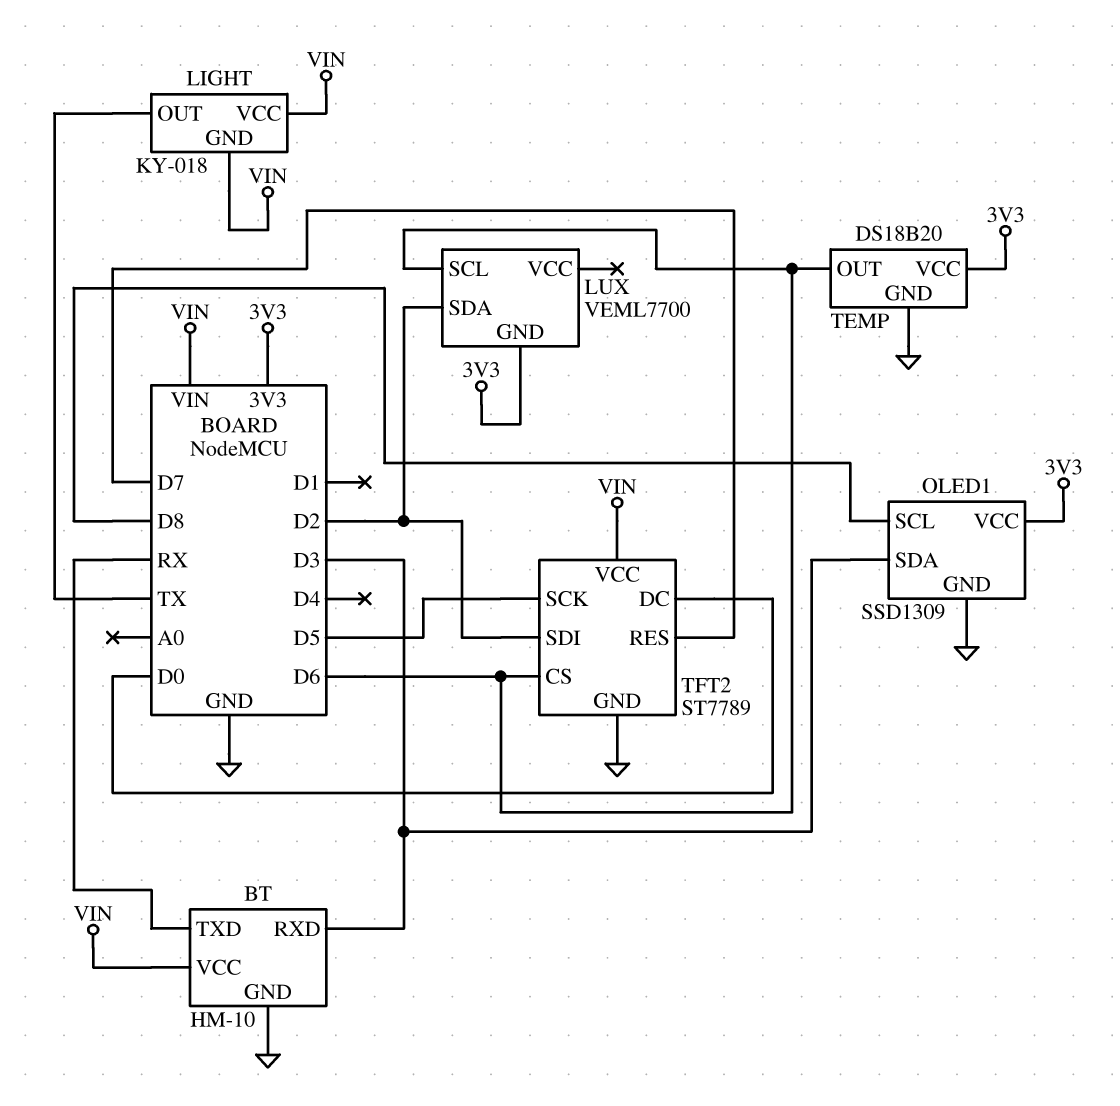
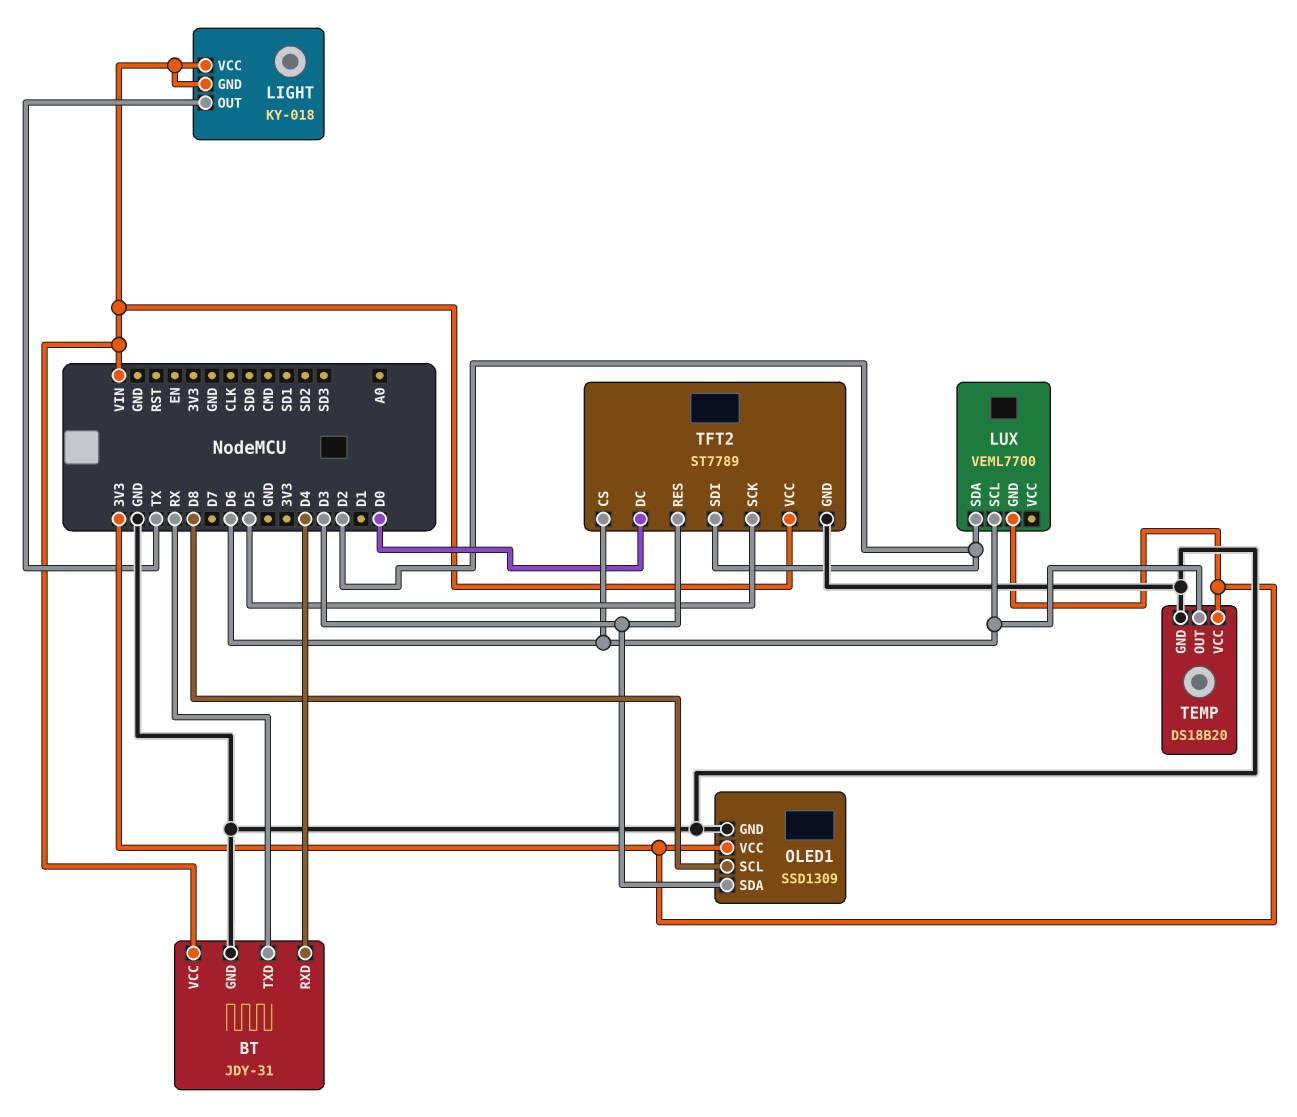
BT: HM-10 -> JDY-31
BT pin RXD: D3 -> D4
TFT2 pin RES: D7 -> D3

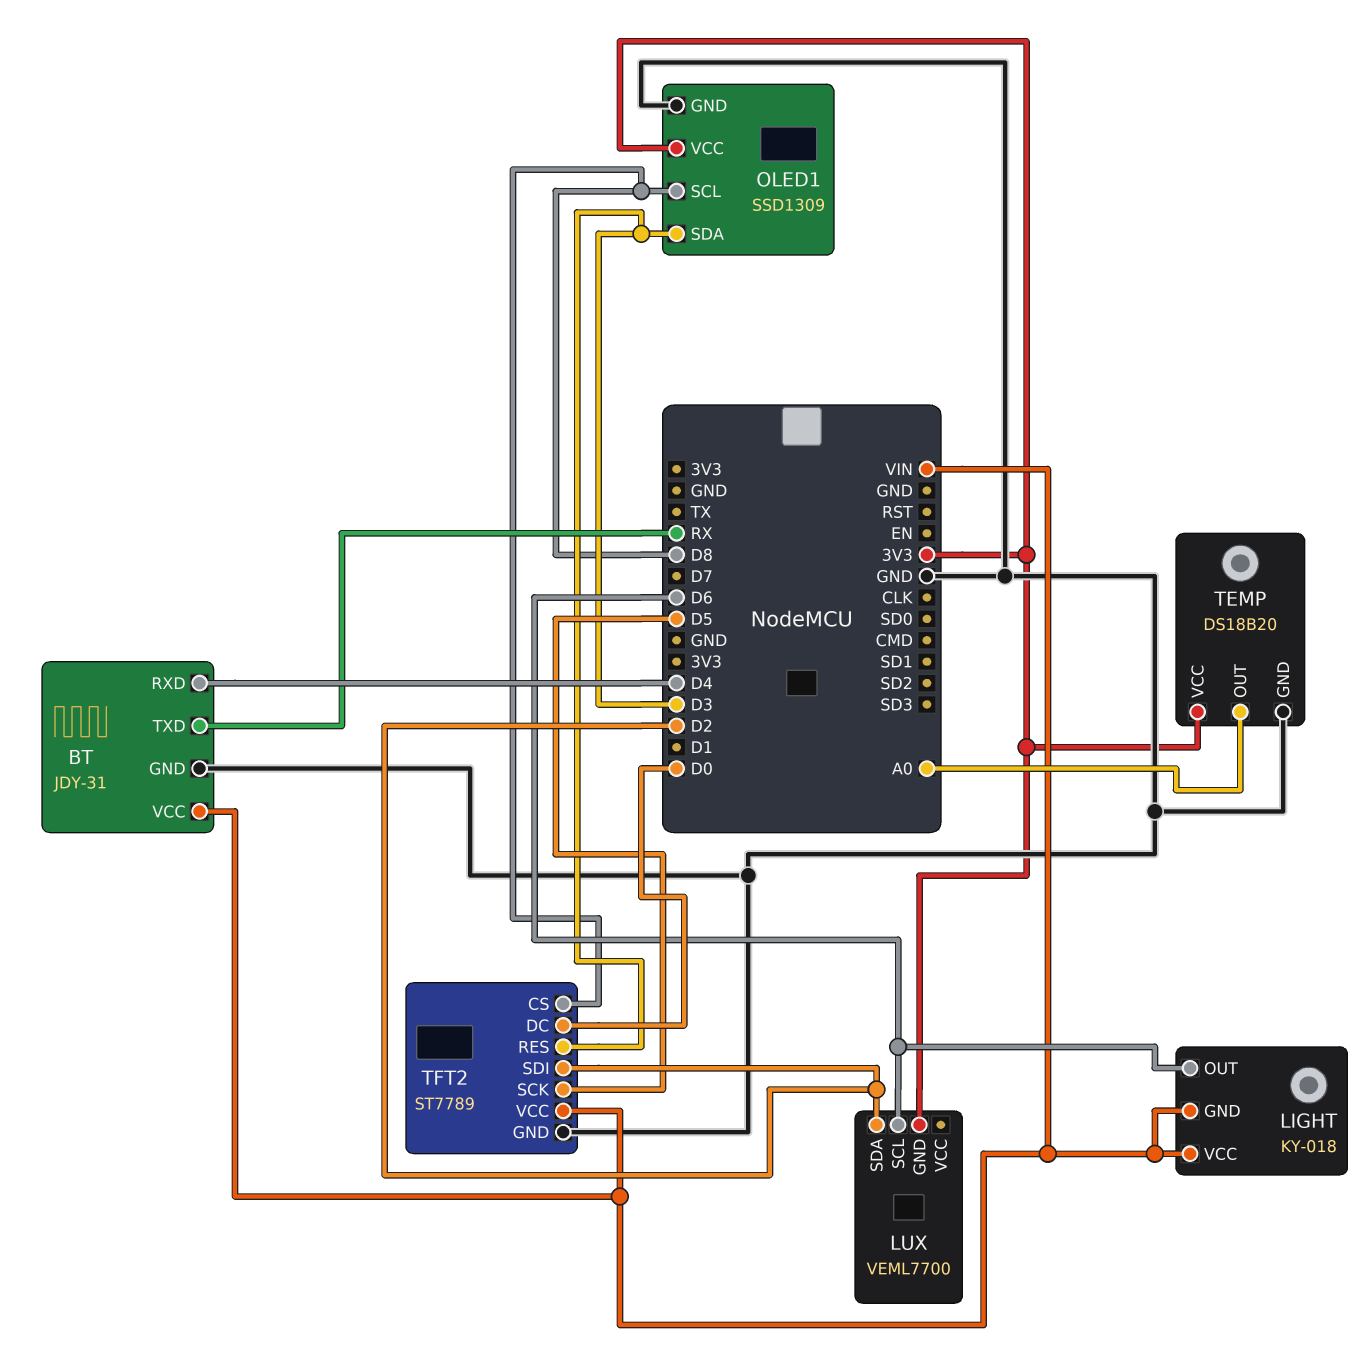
LIGHT pin OUT: TX -> D6
TEMP pin OUT: D6 -> A0
TFT2 pin CS: D6 -> D8

